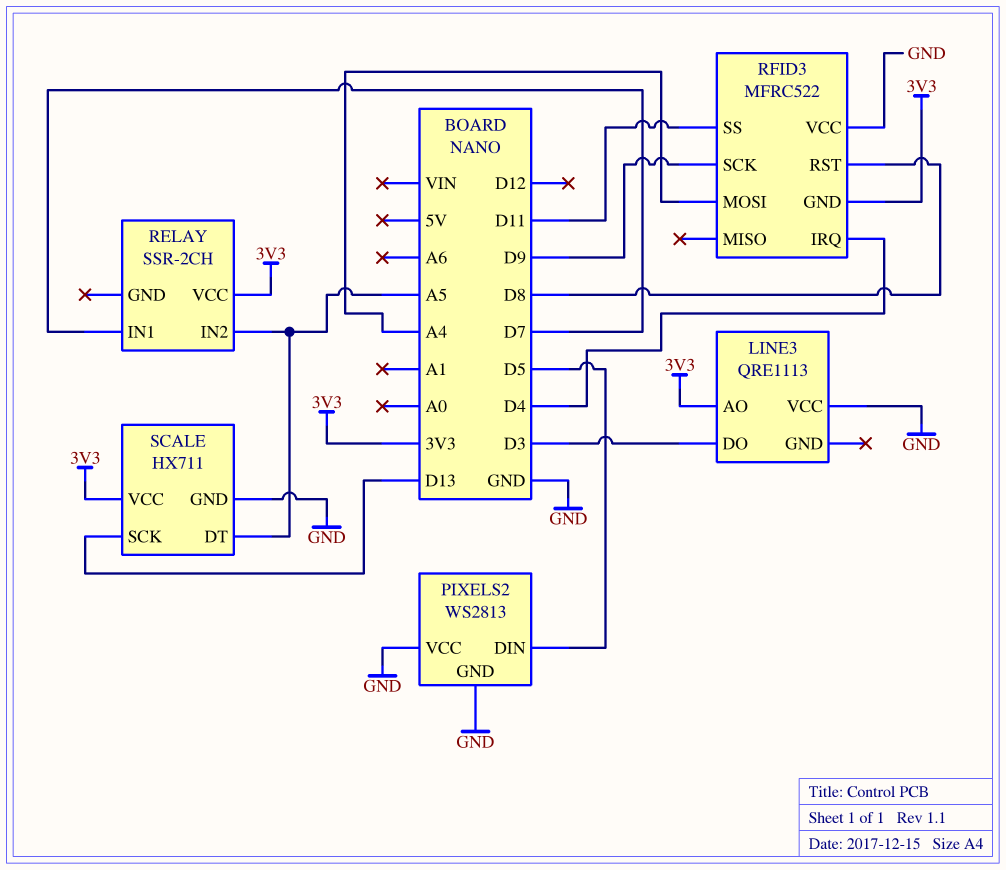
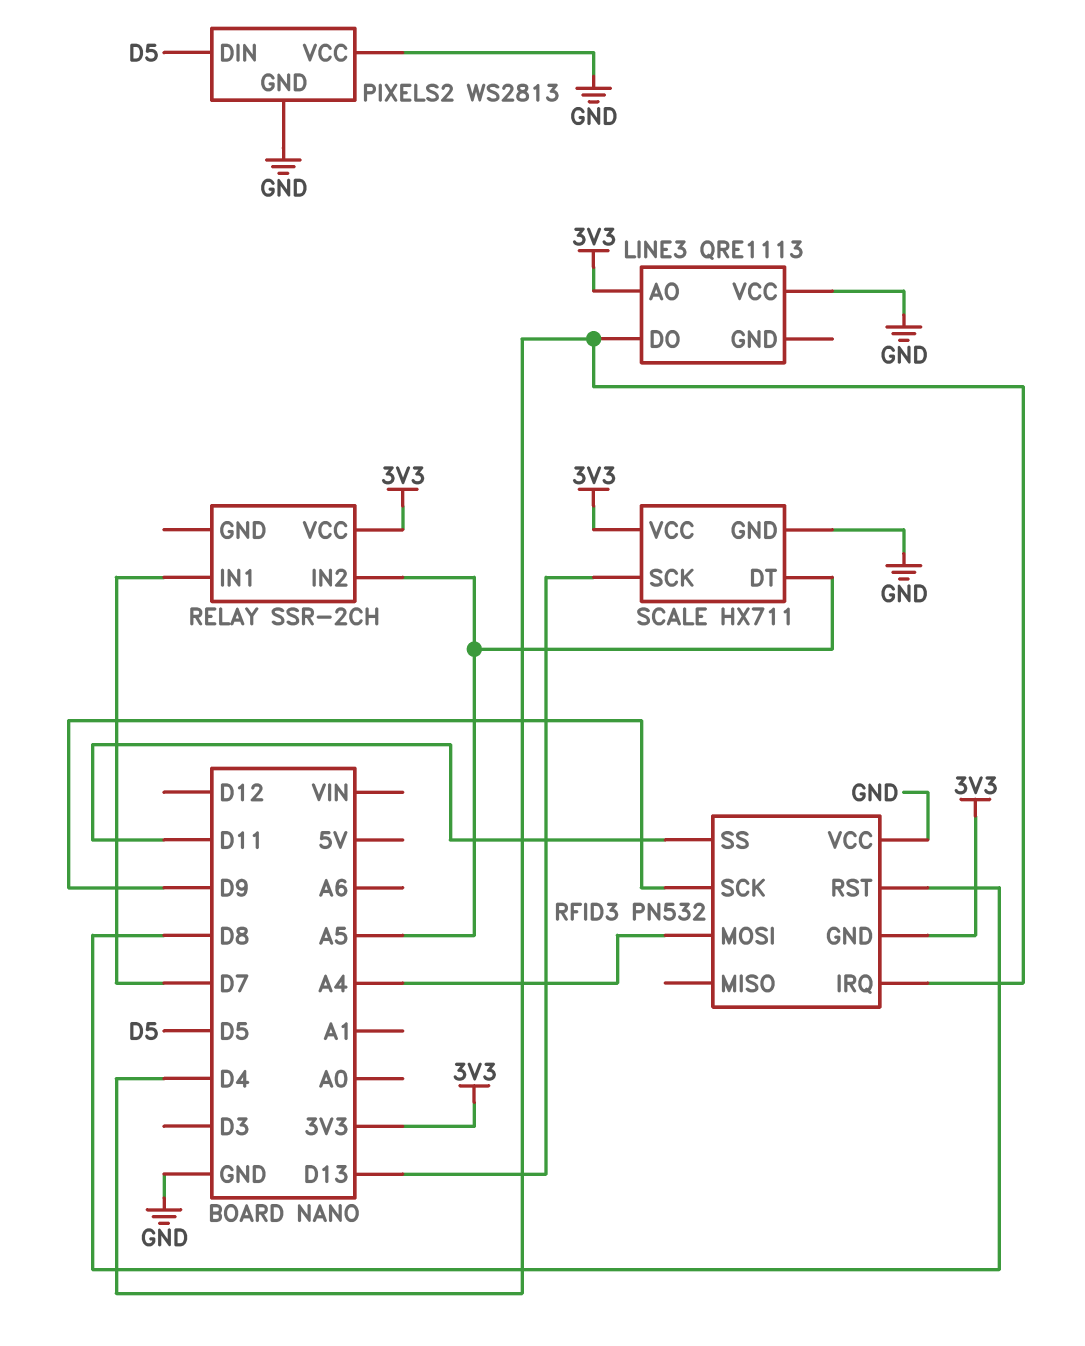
LINE3 pin DO: D3 -> D4
RFID3: MFRC522 -> PN532

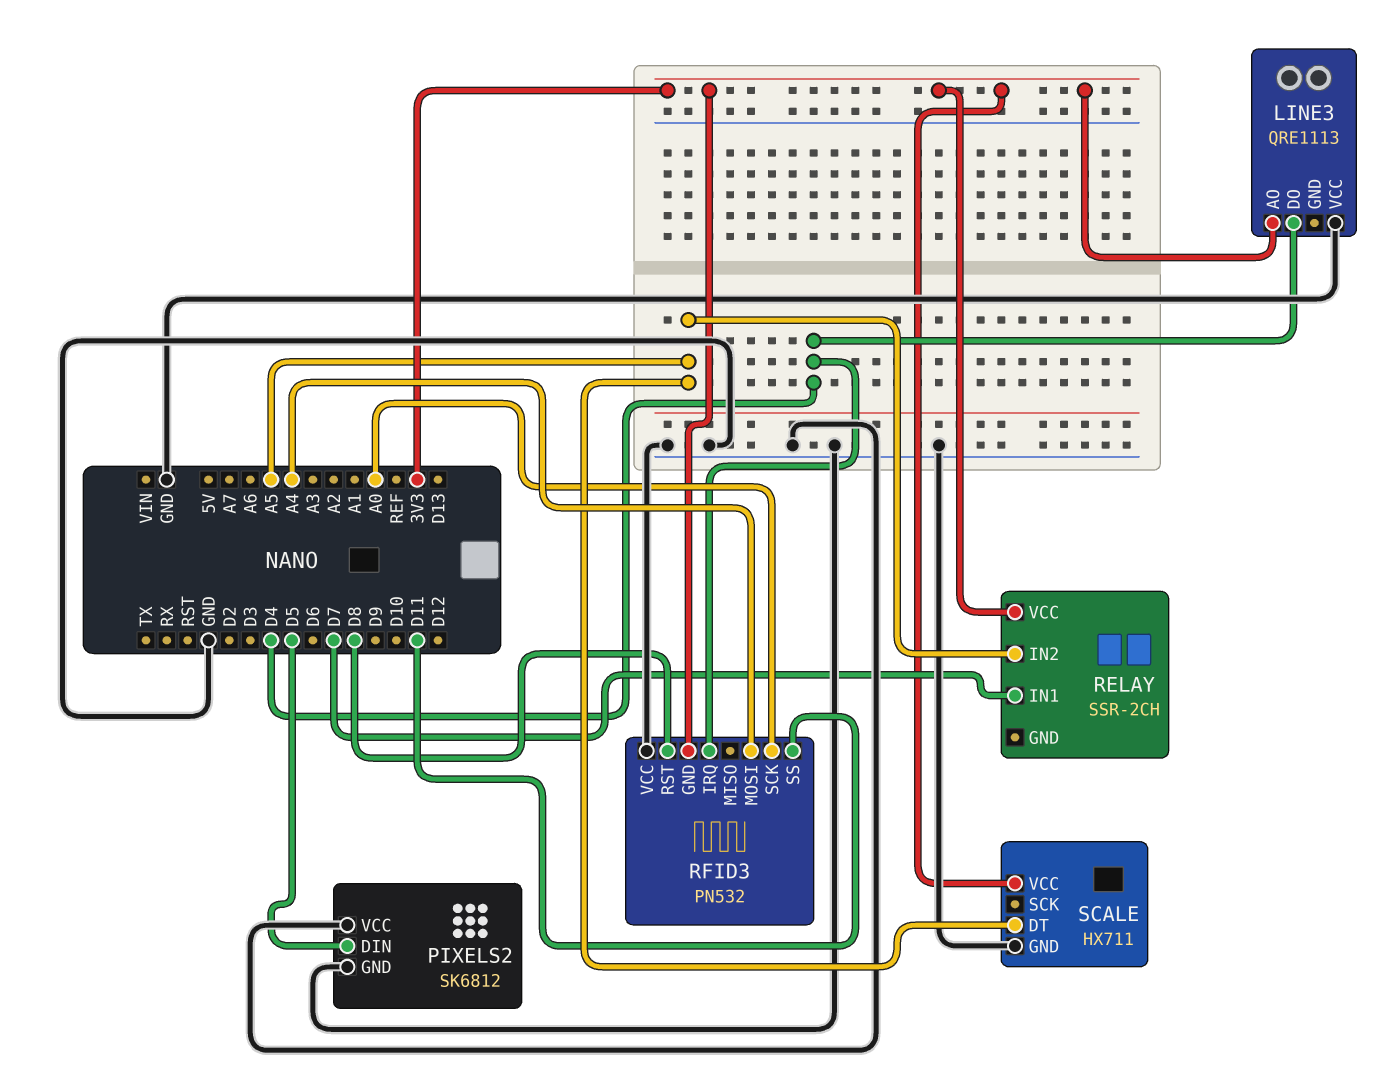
PIXELS2: WS2813 -> SK6812
RFID3 pin SCK: D9 -> A0
SCALE pin SCK: D13 -> none

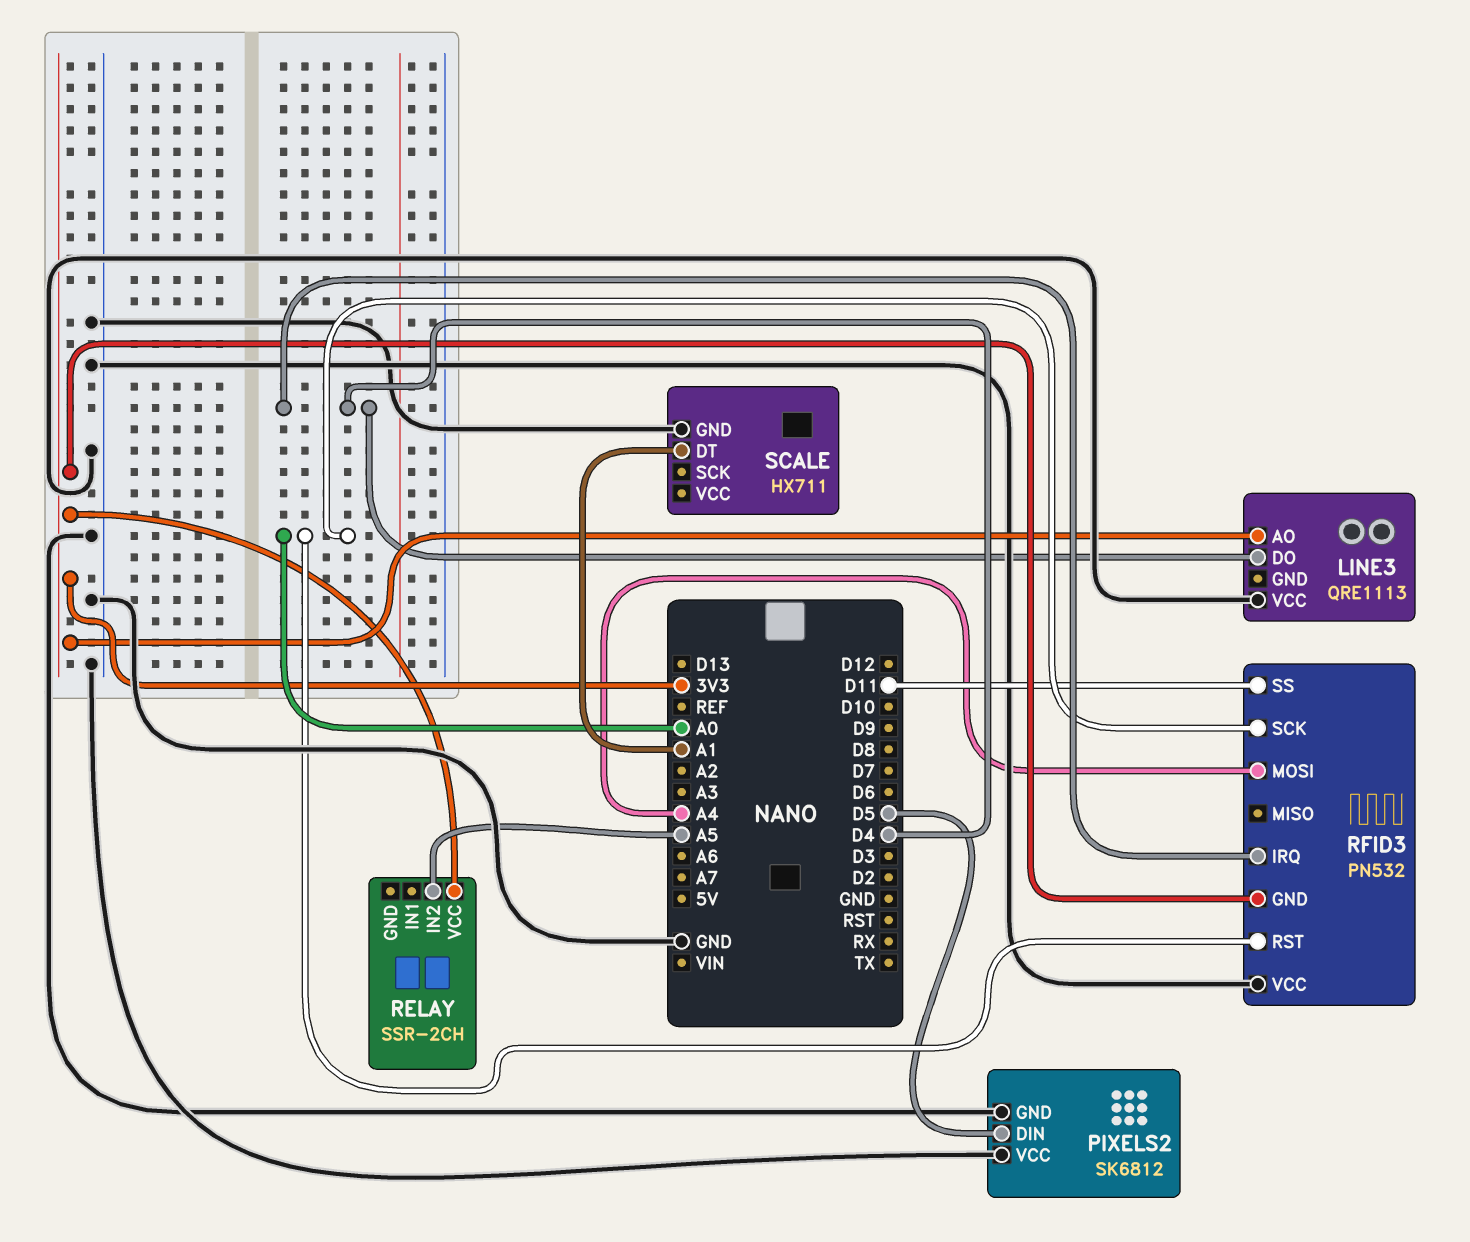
RELAY pin IN1: D7 -> none
RFID3 pin RST: D8 -> A0
SCALE pin DT: A5 -> A1
SCALE pin VCC: 3V3 -> none

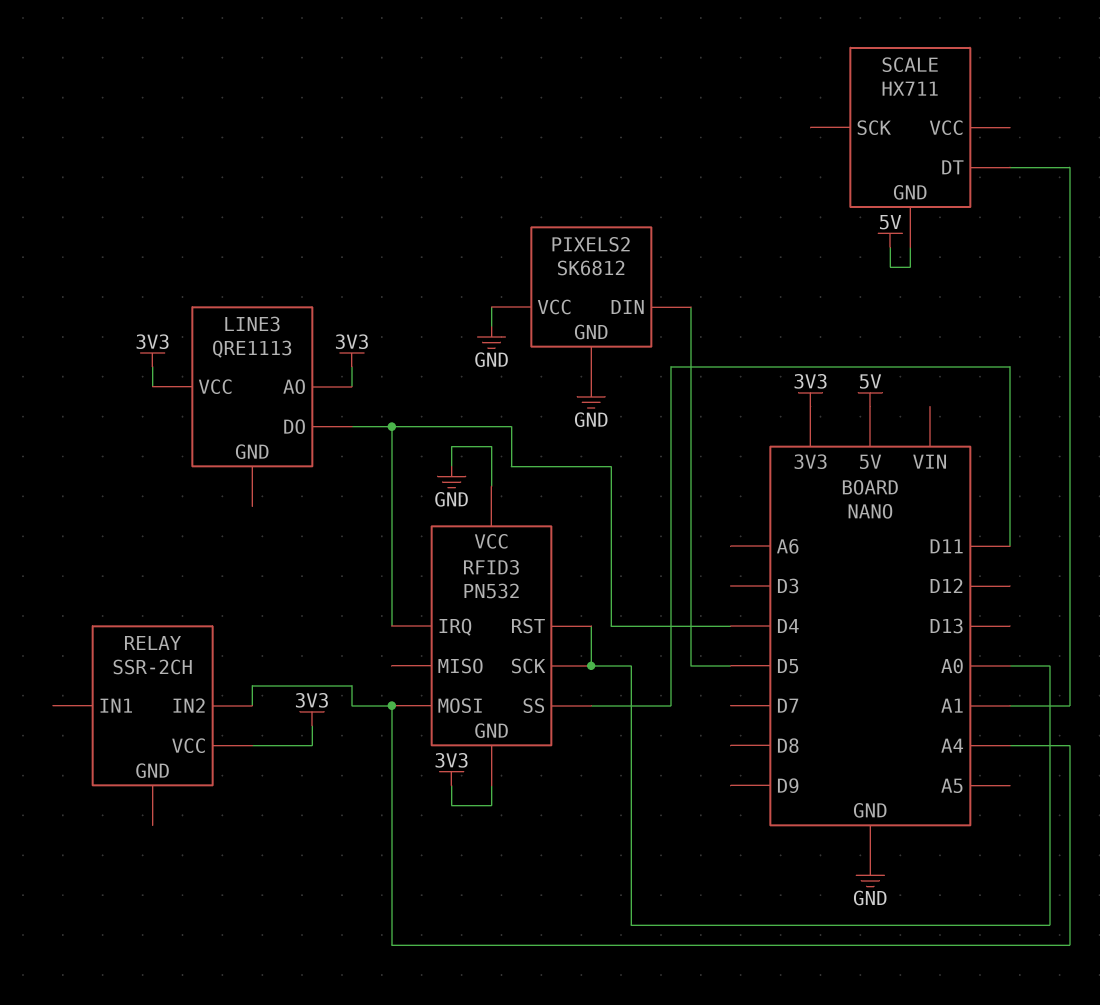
LINE3 pin VCC: GND -> 3V3
RELAY pin IN2: A5 -> A4
SCALE pin GND: GND -> 5V

